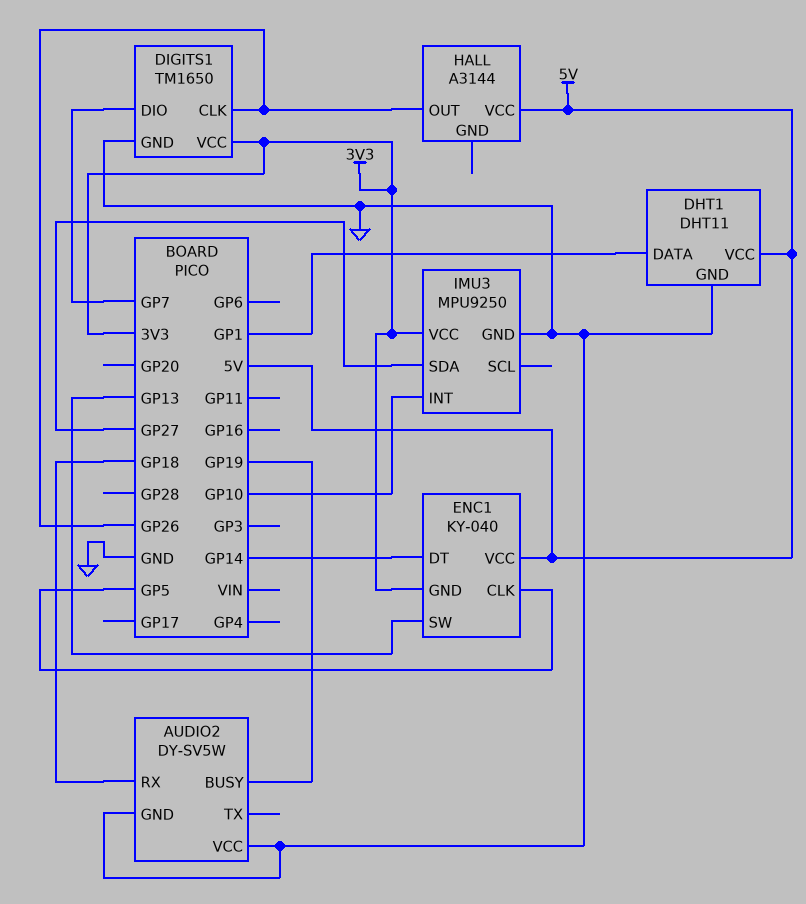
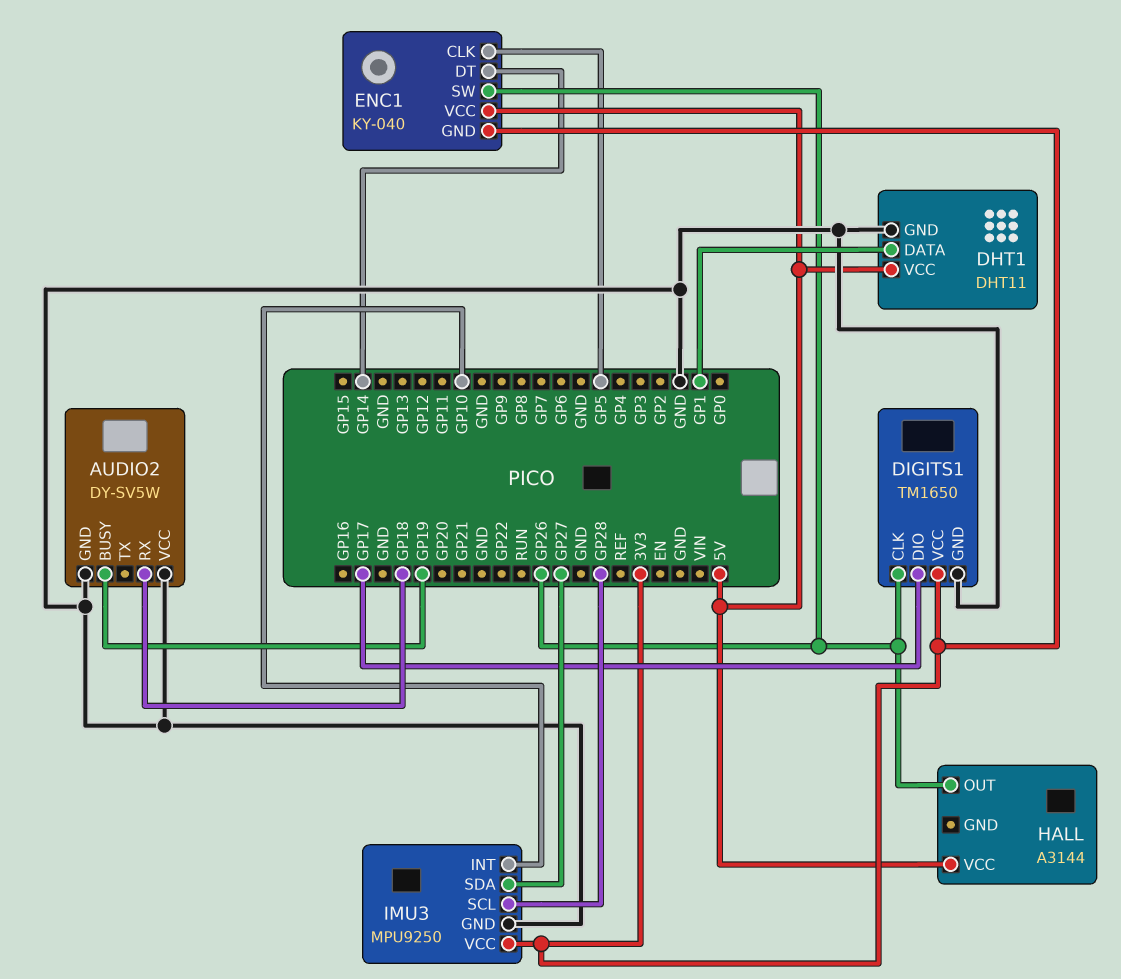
DIGITS1 pin DIO: GP7 -> GP17
ENC1 pin SW: GP13 -> GP26
IMU3 pin SCL: none -> GP28

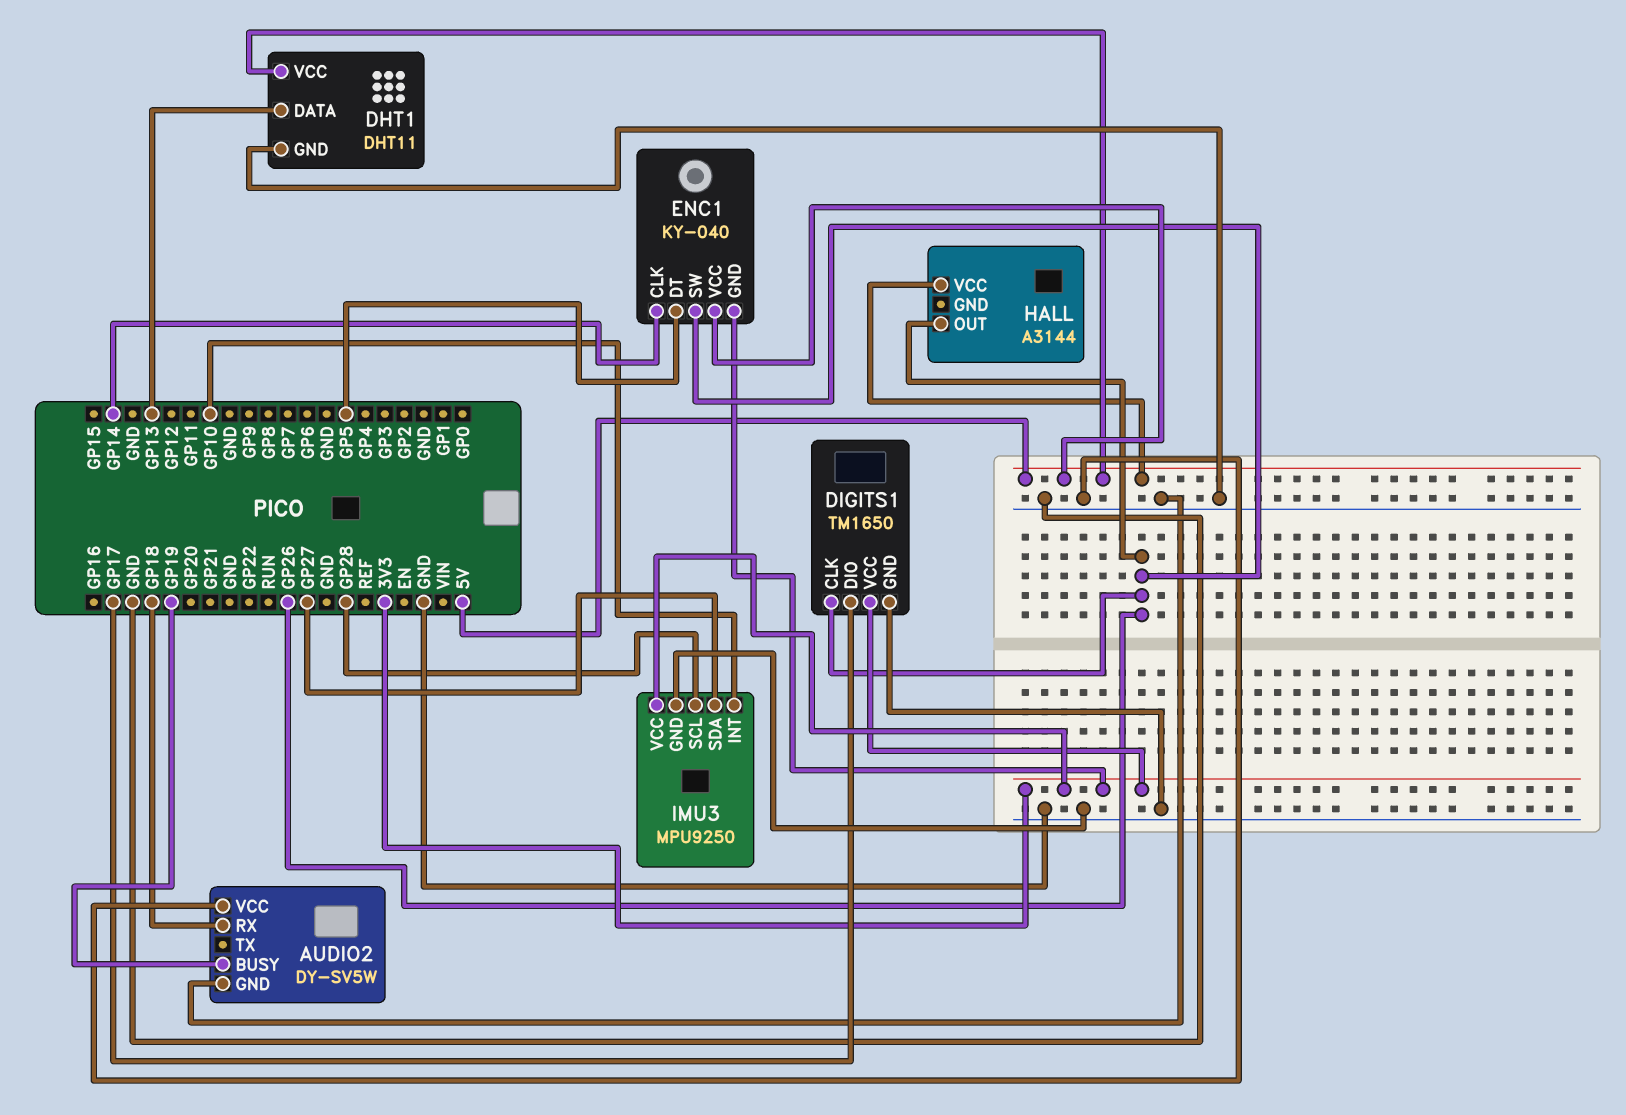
DHT1 pin DATA: GP1 -> GP13
ENC1 pin CLK: GP5 -> GP14
ENC1 pin DT: GP14 -> GP5

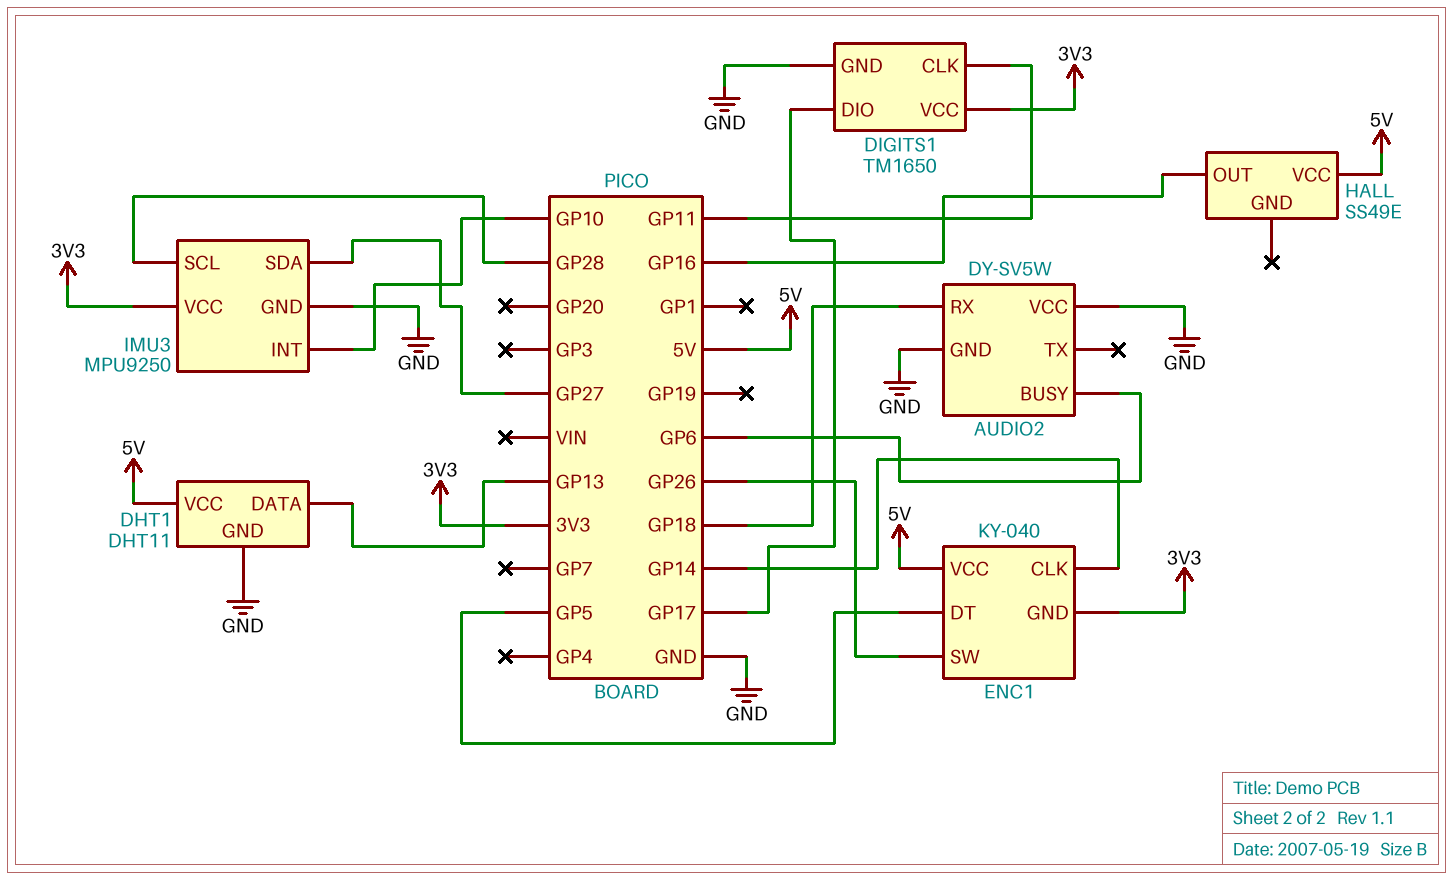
AUDIO2 pin BUSY: GP19 -> GP6
DIGITS1 pin CLK: GP26 -> GP11
HALL: A3144 -> SS49E
HALL pin OUT: GP26 -> GP16

